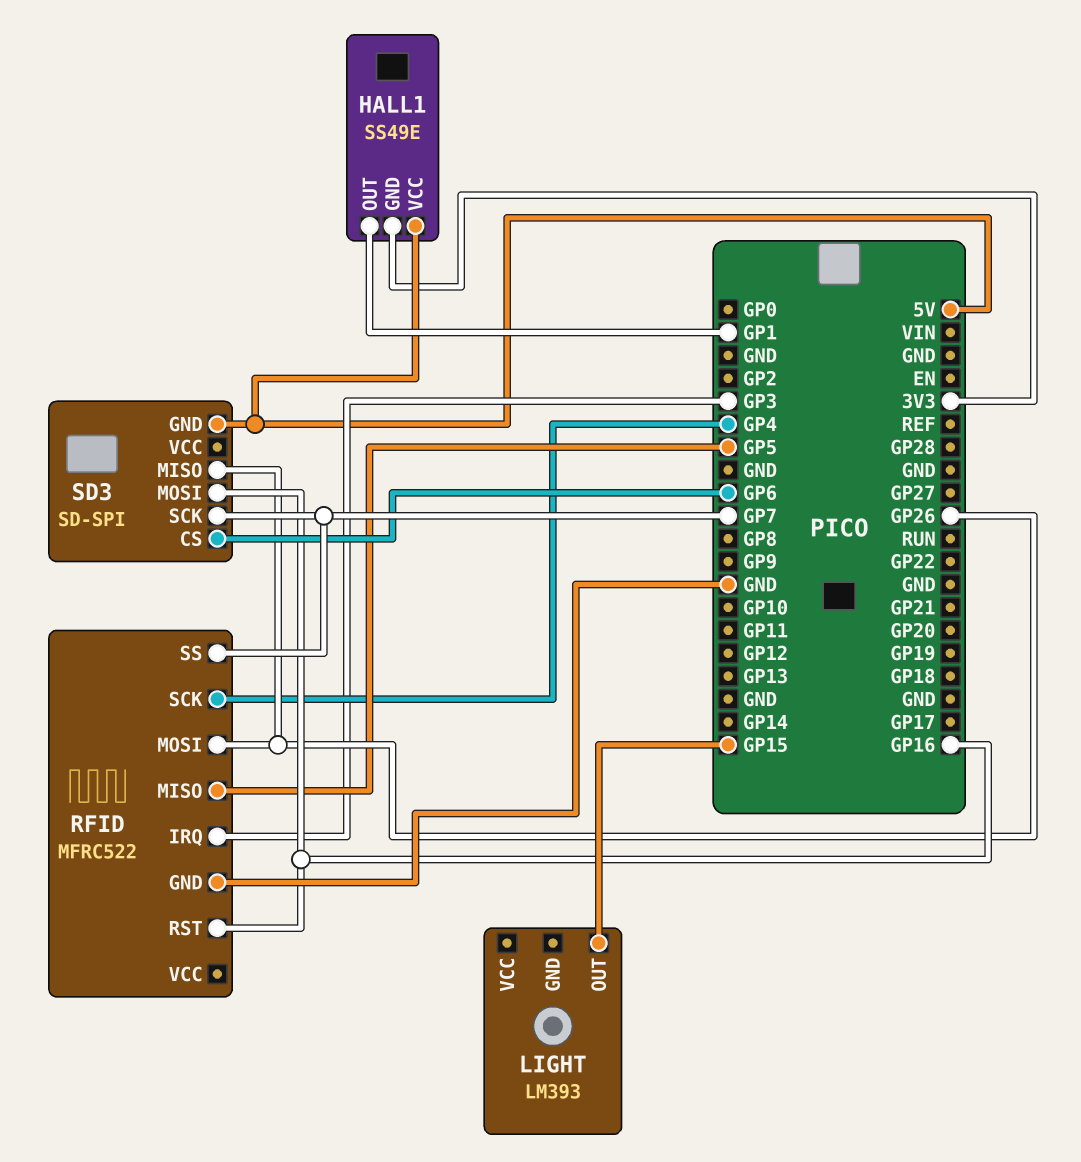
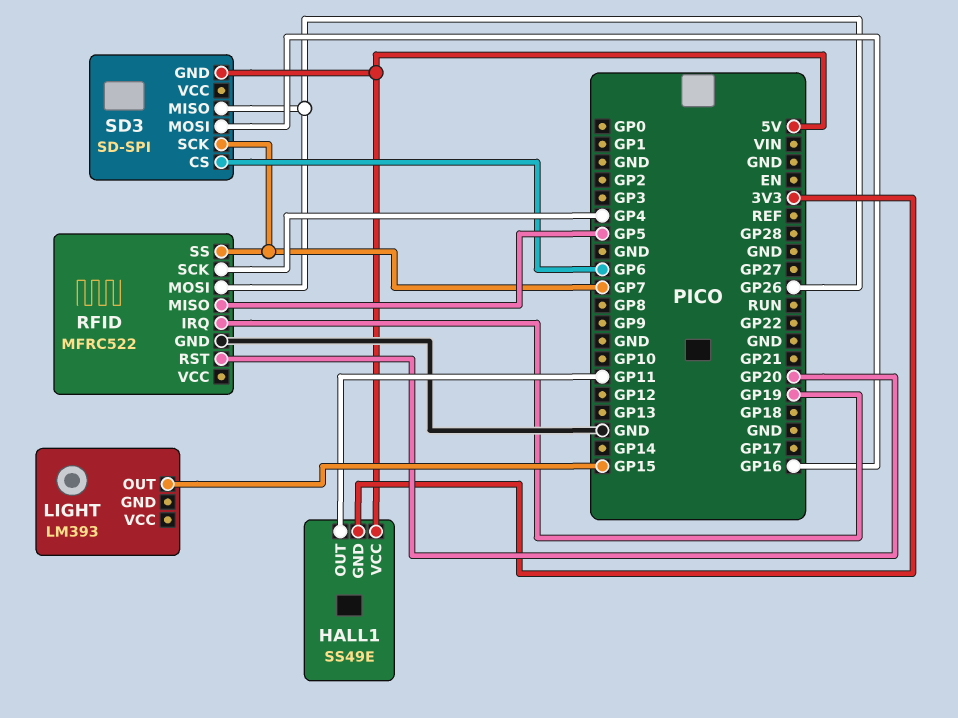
HALL1 pin OUT: GP1 -> GP11
RFID pin IRQ: GP3 -> GP19
RFID pin RST: GP16 -> GP20

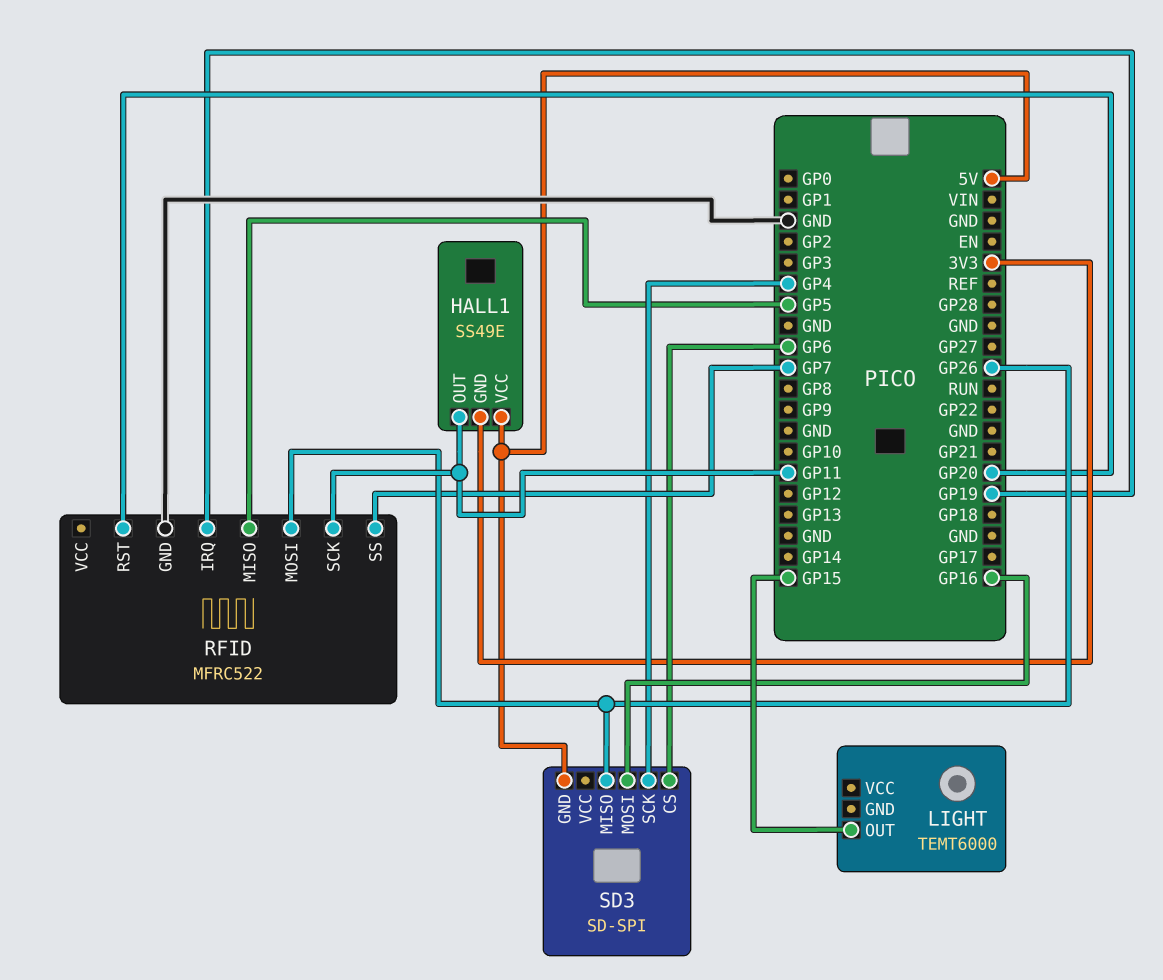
LIGHT: LM393 -> TEMT6000
RFID pin SCK: GP4 -> GP11
SD3 pin SCK: GP7 -> GP4

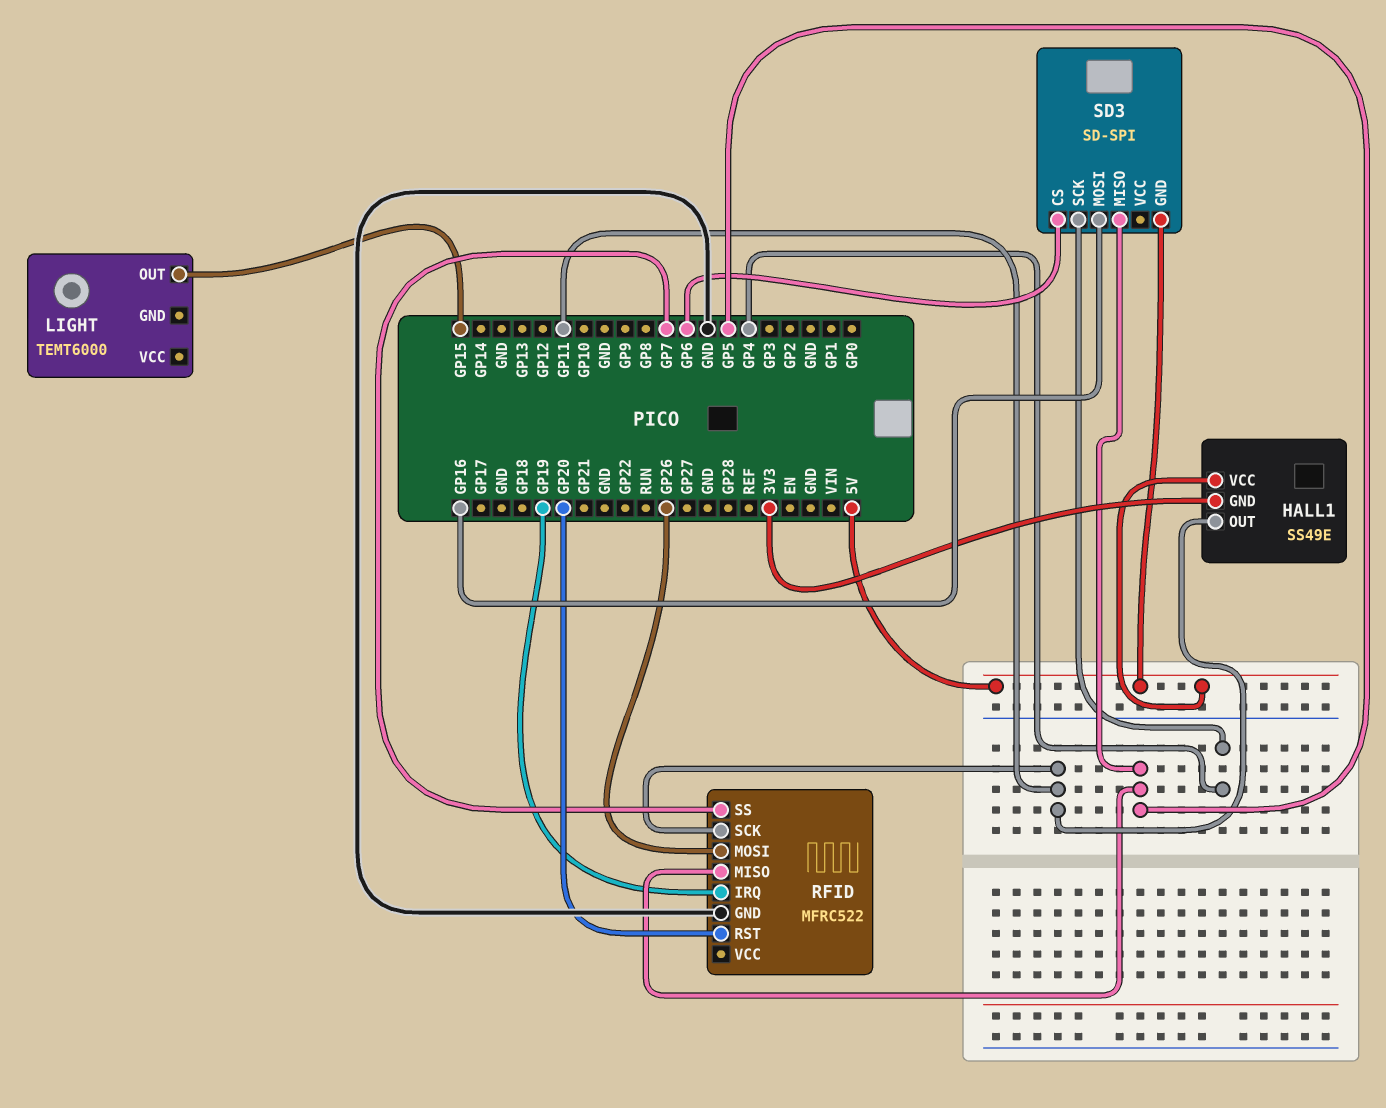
SD3 pin MISO: GP26 -> GP5

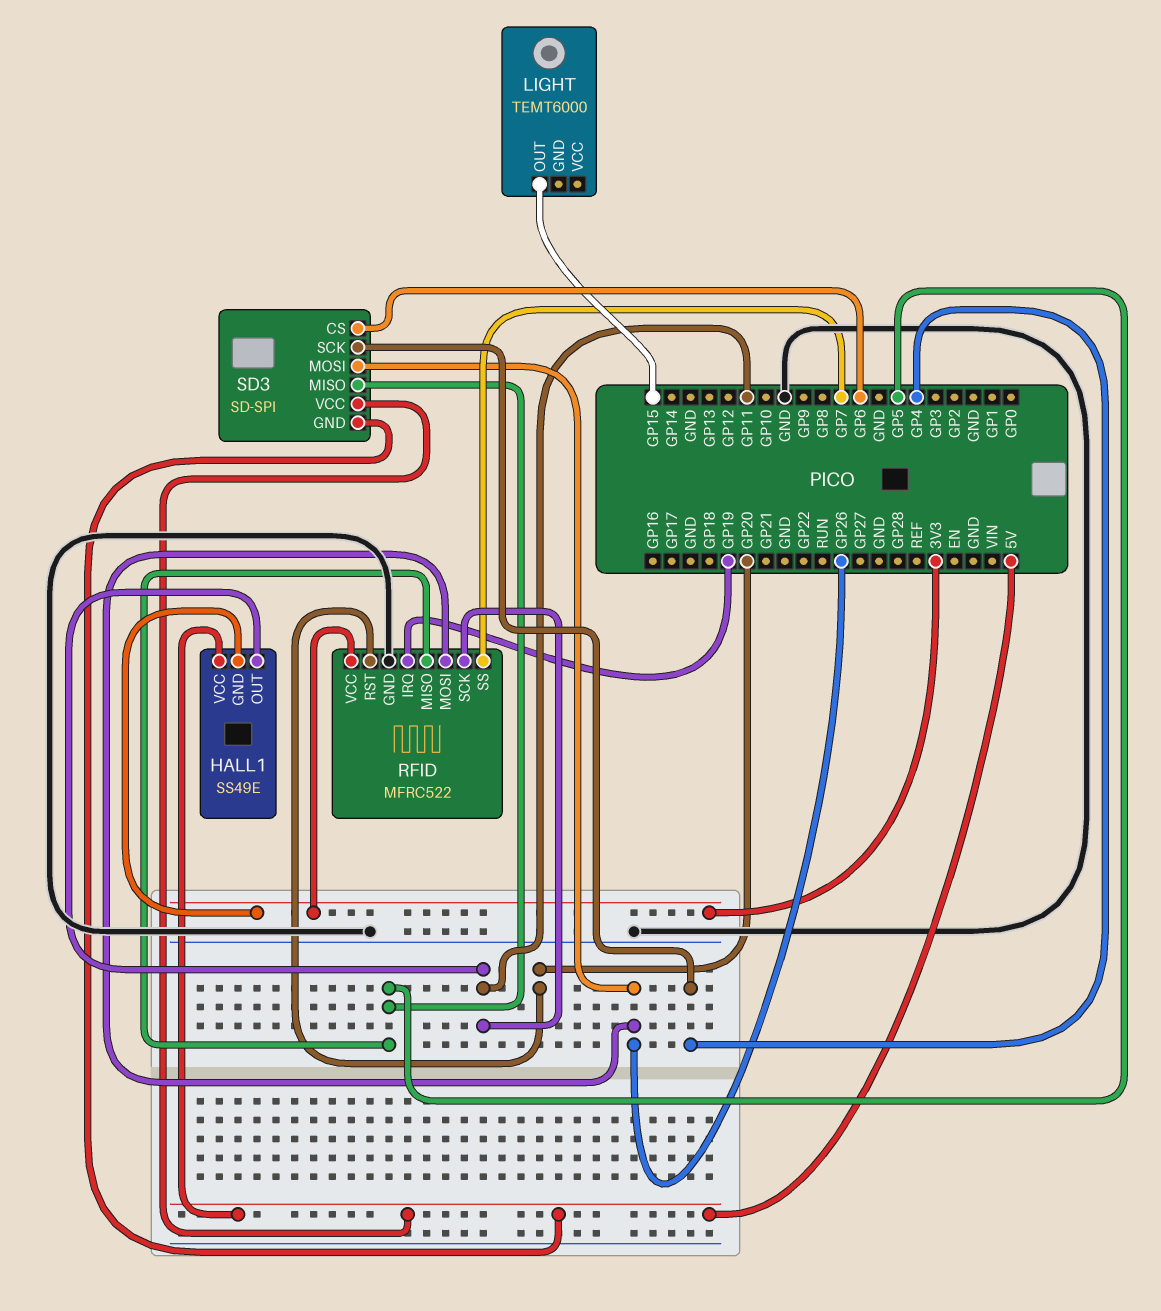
RFID pin VCC: none -> 3V3
SD3 pin MOSI: GP16 -> GP26
SD3 pin VCC: none -> 5V

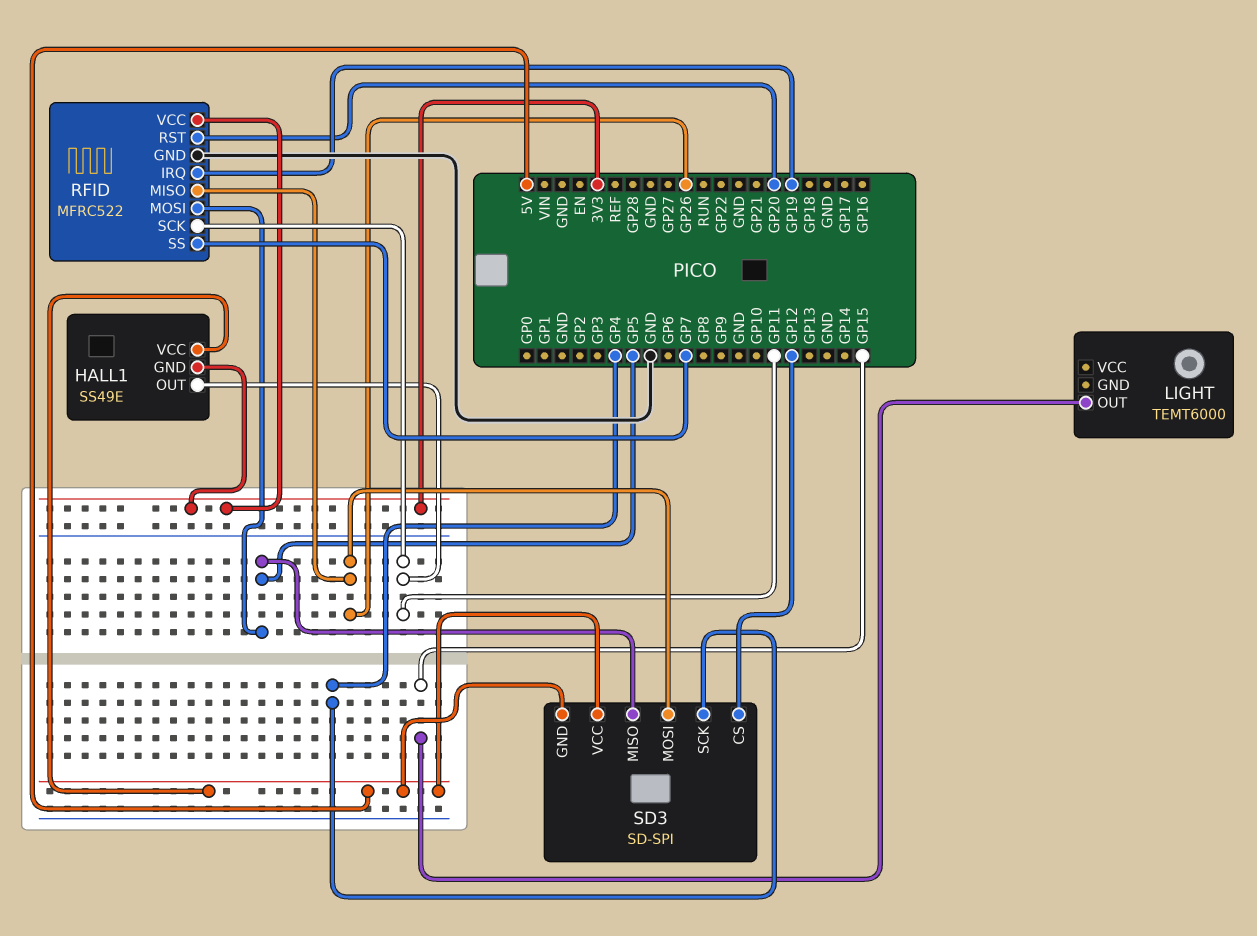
RFID pin MISO: GP5 -> GP26
RFID pin MOSI: GP26 -> GP5
SD3 pin CS: GP6 -> GP12

